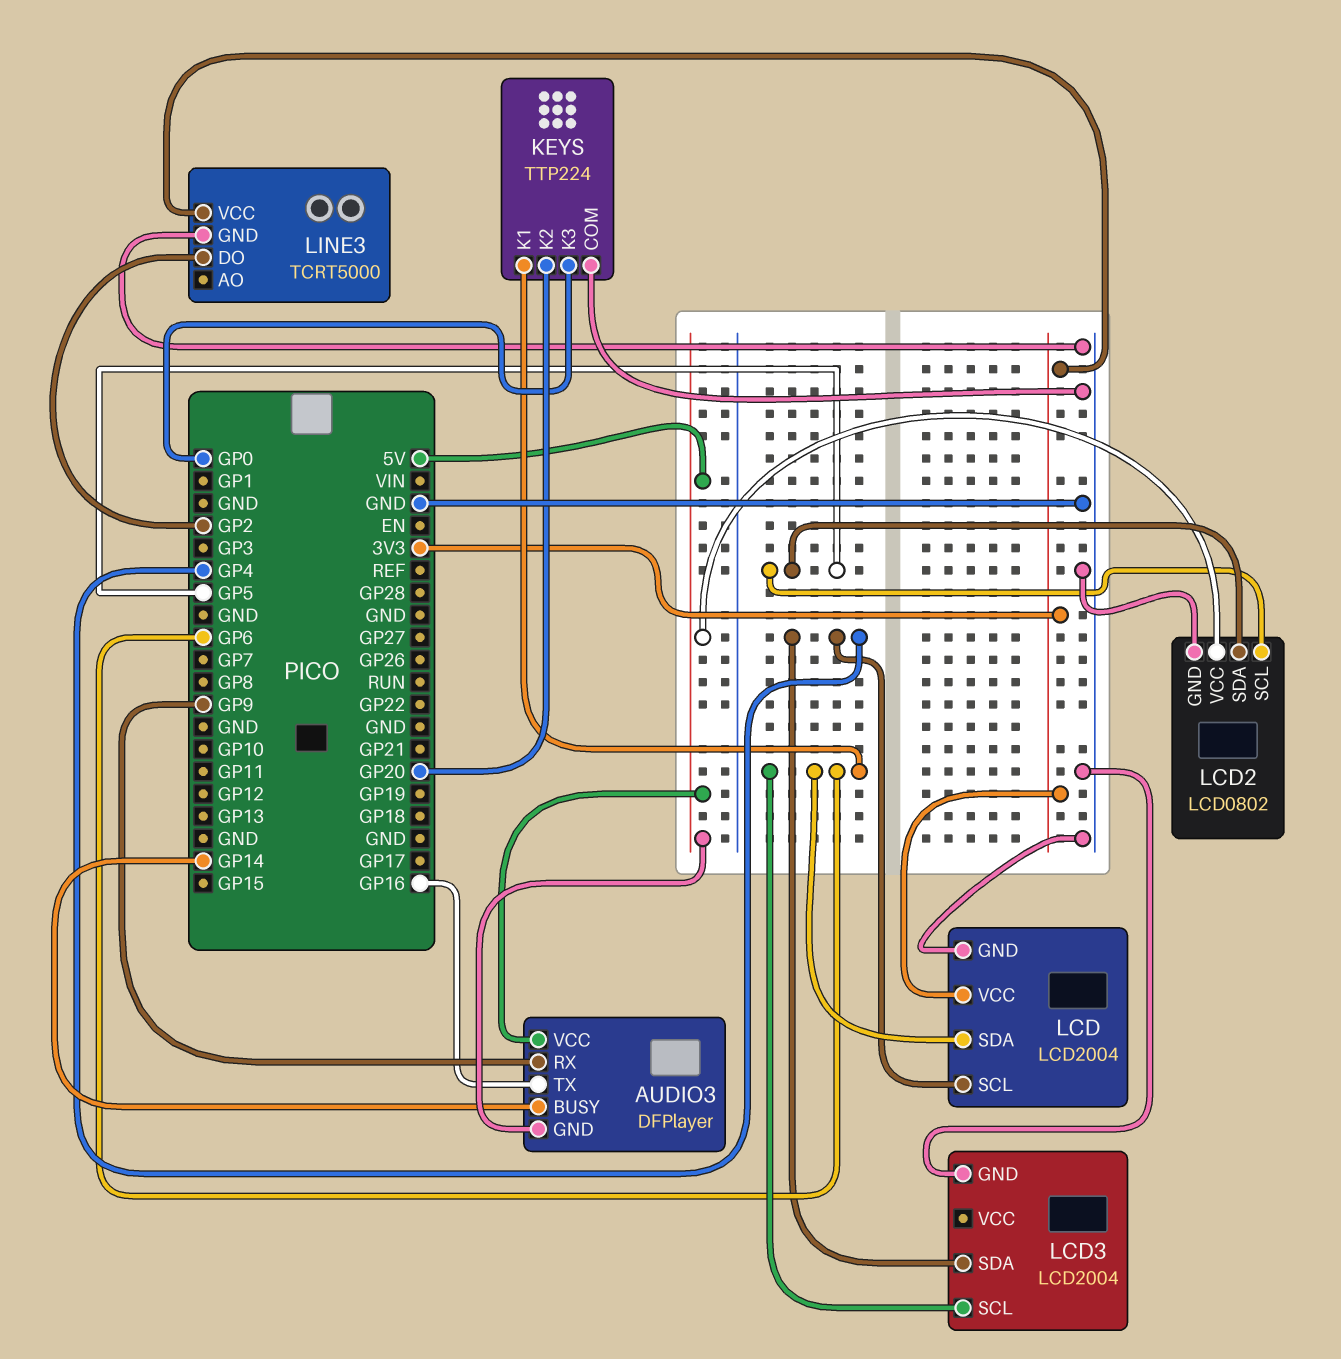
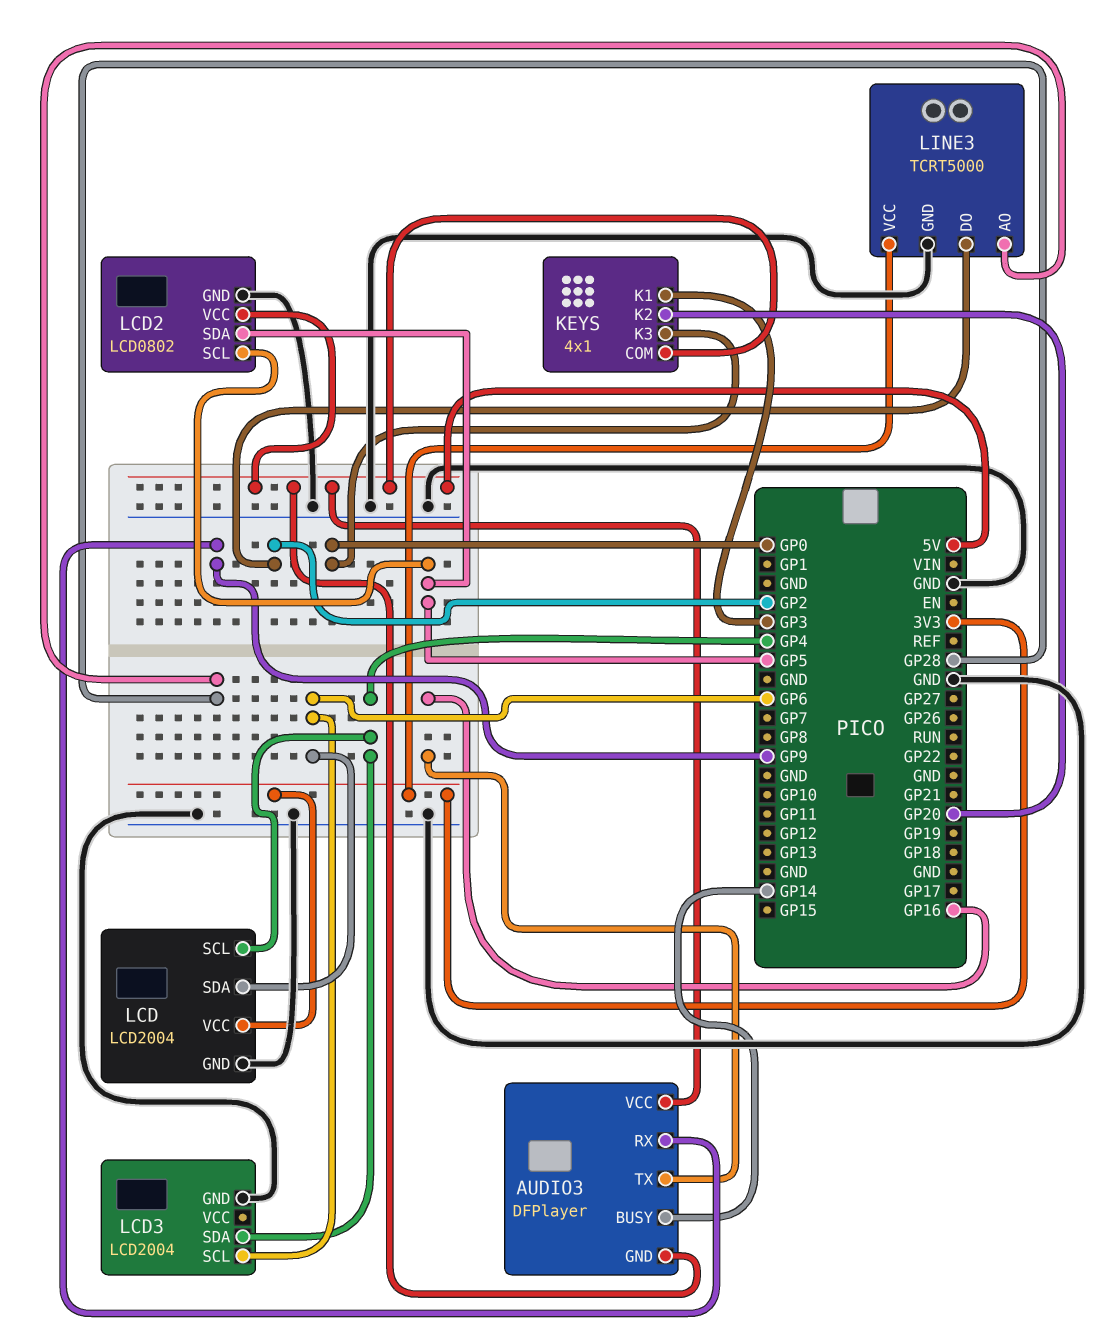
KEYS: TTP224 -> 4x1
KEYS pin COM: GND -> 5V
KEYS pin K1: GP6 -> GP3
LINE3 pin AO: none -> GP28

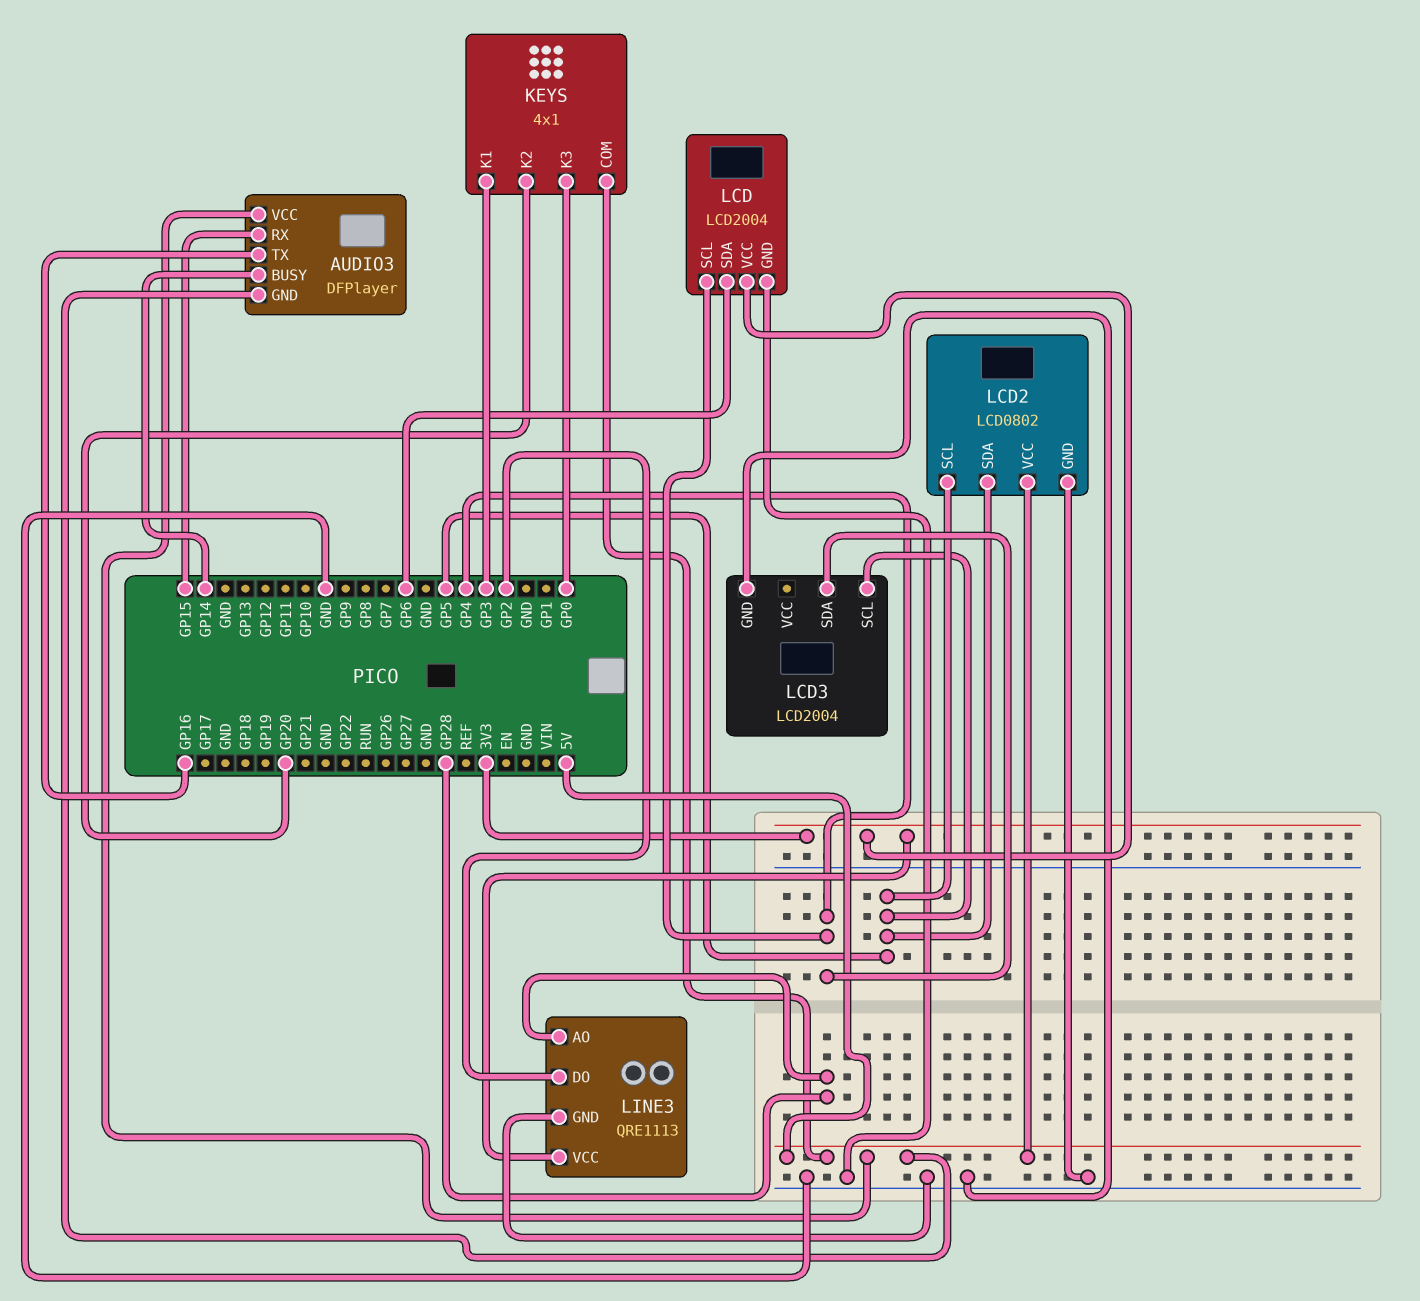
AUDIO3 pin RX: GP9 -> GP15
LCD3 pin SCL: GP6 -> GP5
LINE3: TCRT5000 -> QRE1113

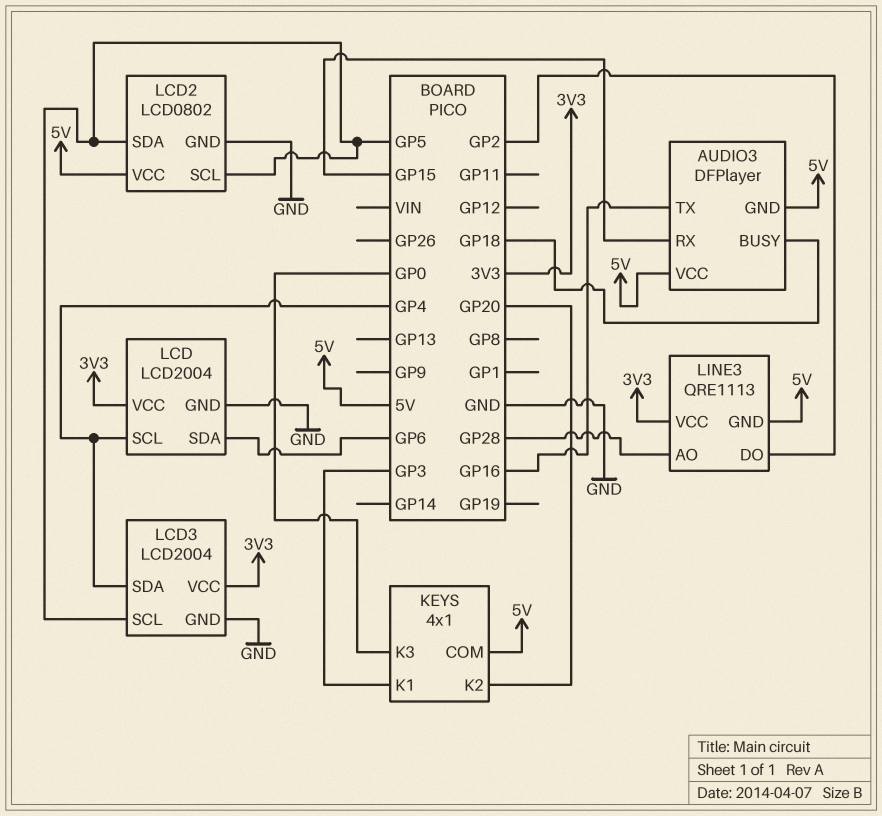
AUDIO3 pin BUSY: GP14 -> GP18
LCD3 pin VCC: none -> 3V3
LINE3 pin GND: GND -> 5V

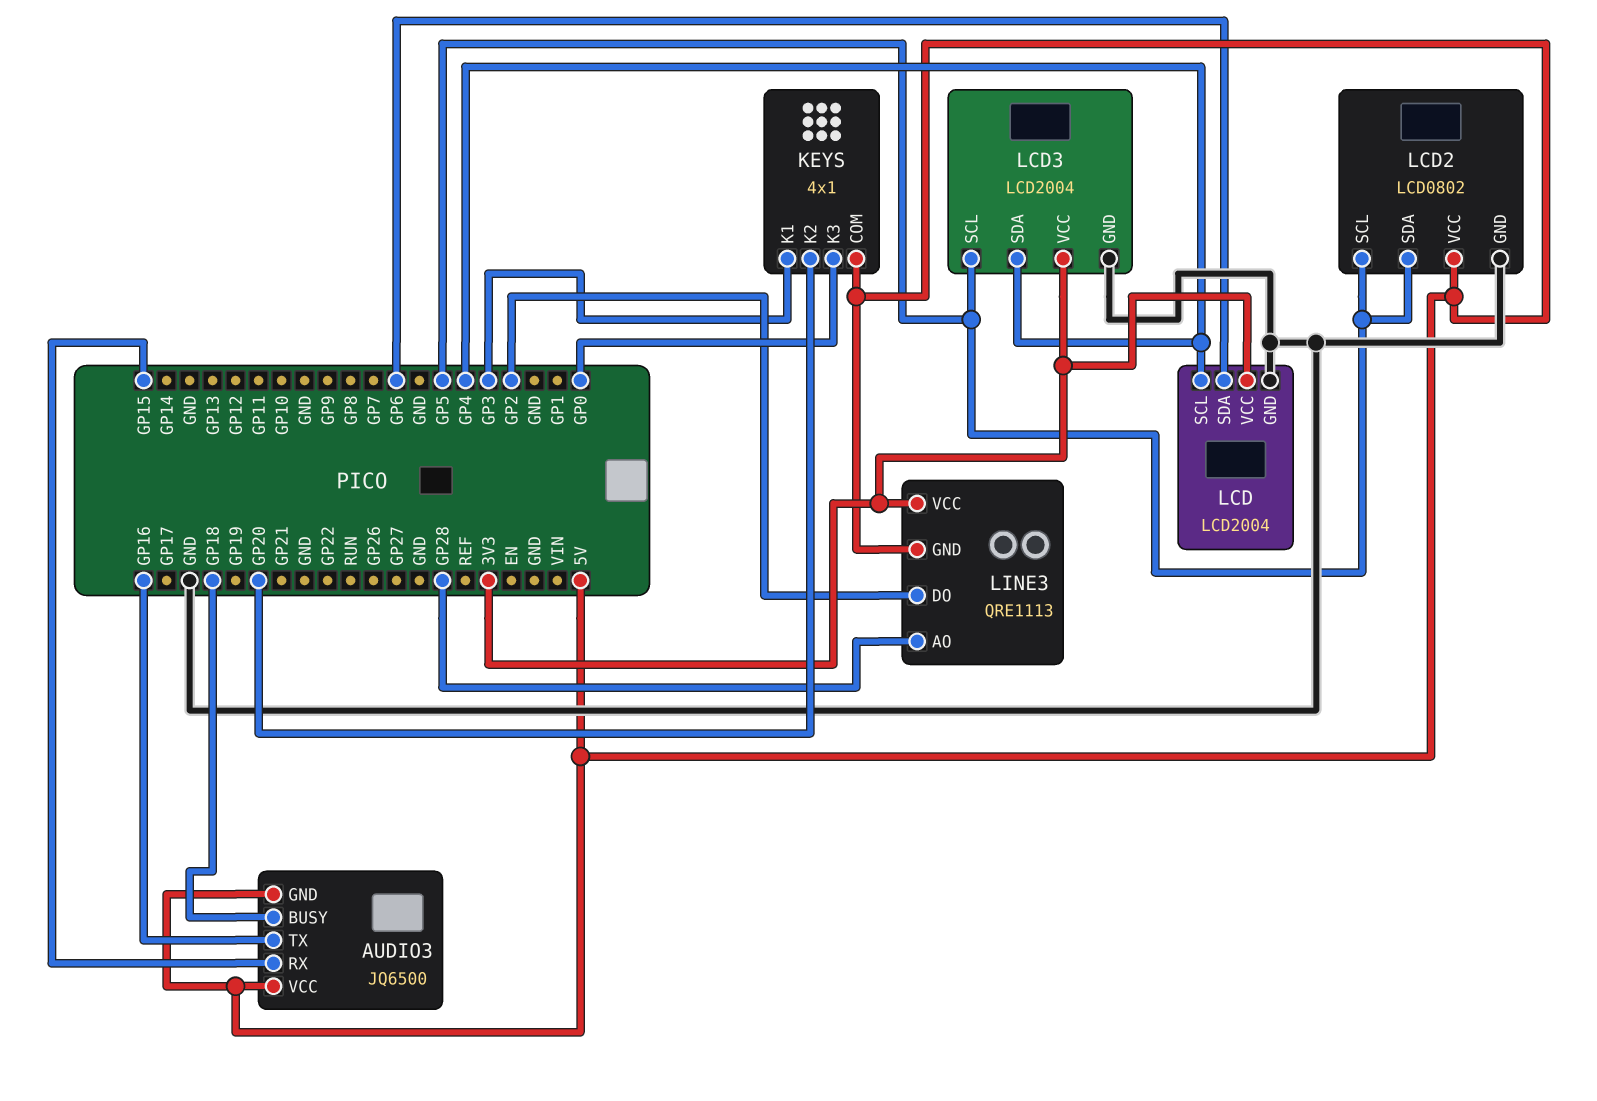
AUDIO3: DFPlayer -> JQ6500

